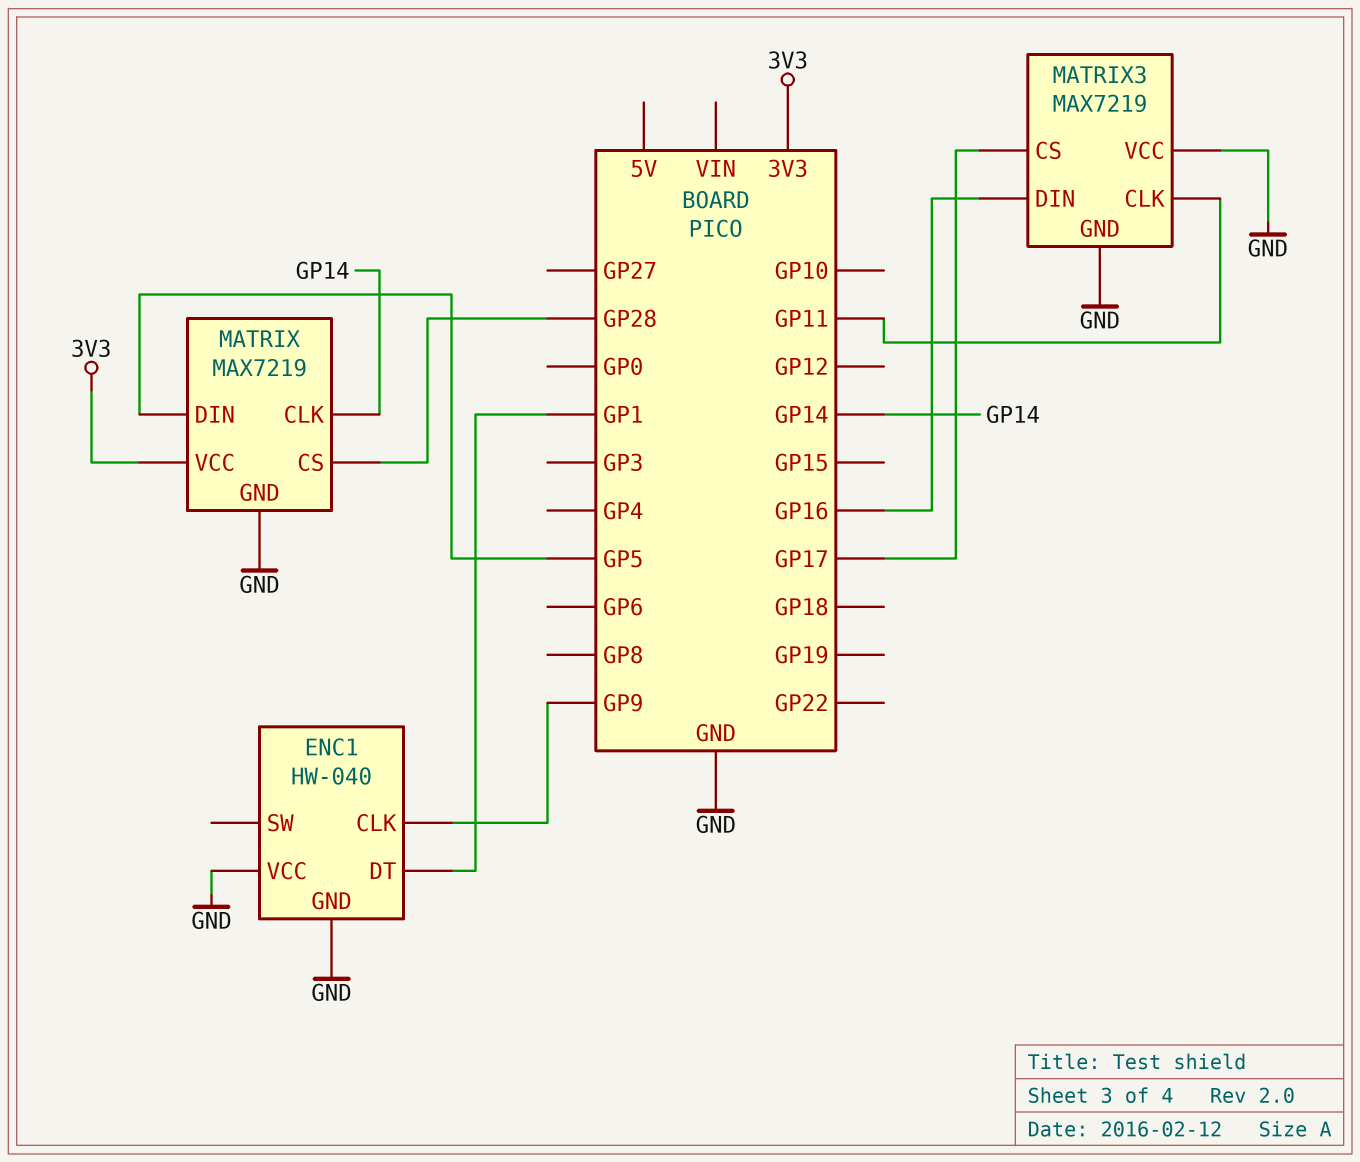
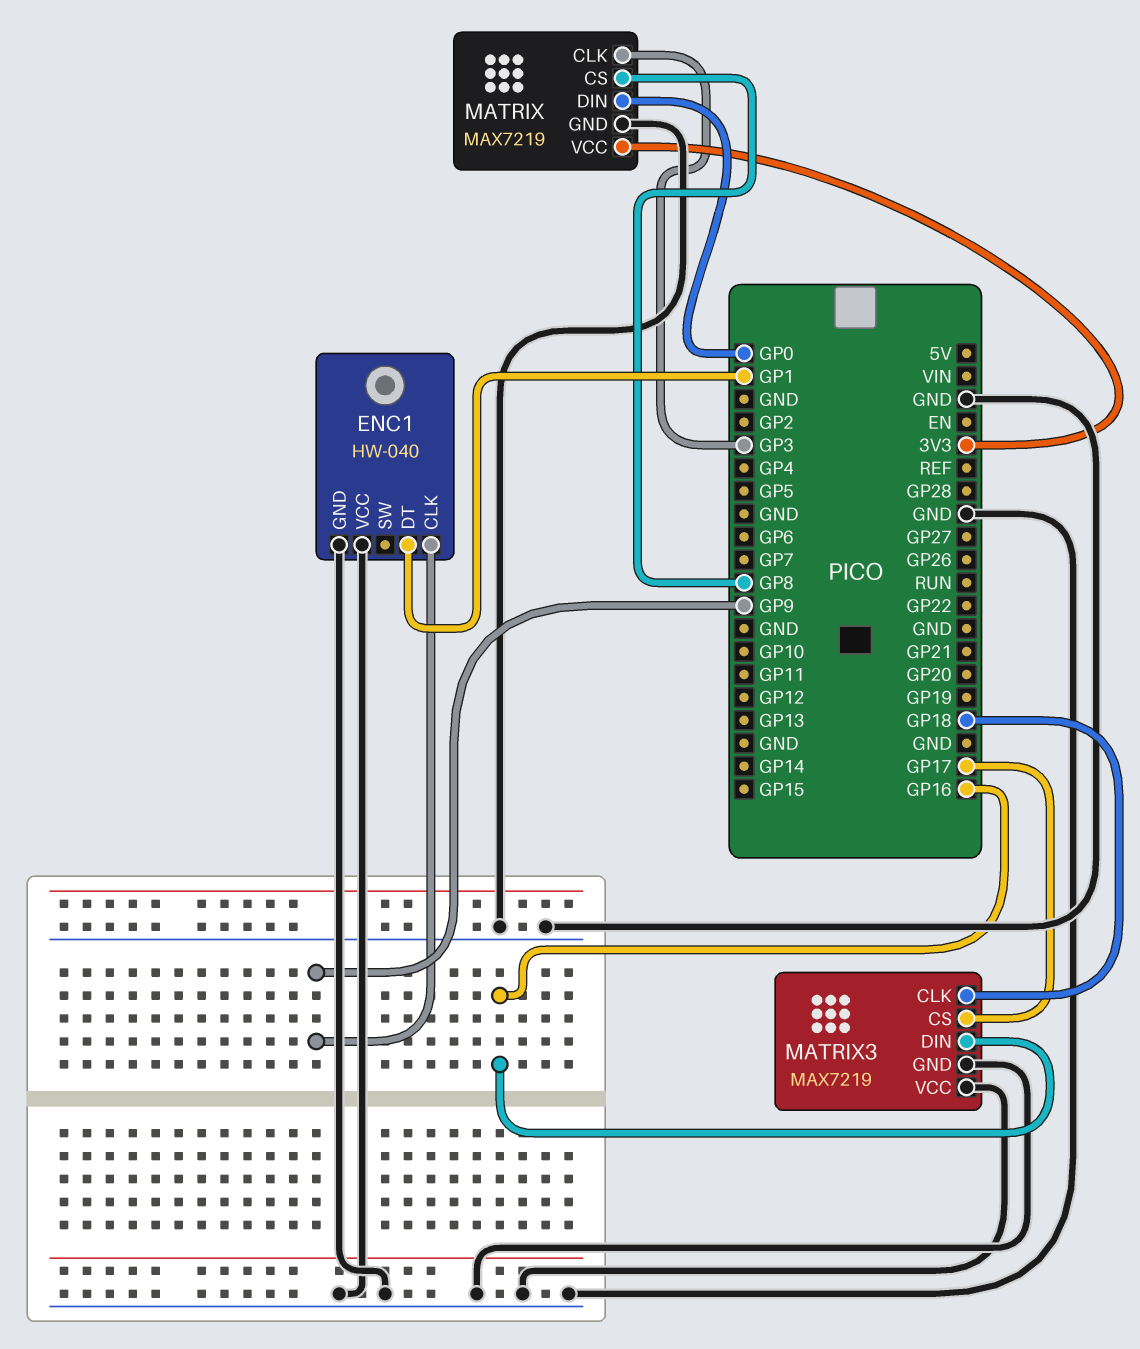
MATRIX pin CLK: GP14 -> GP3
MATRIX pin CS: GP28 -> GP8
MATRIX pin DIN: GP5 -> GP0
MATRIX3 pin CLK: GP11 -> GP18

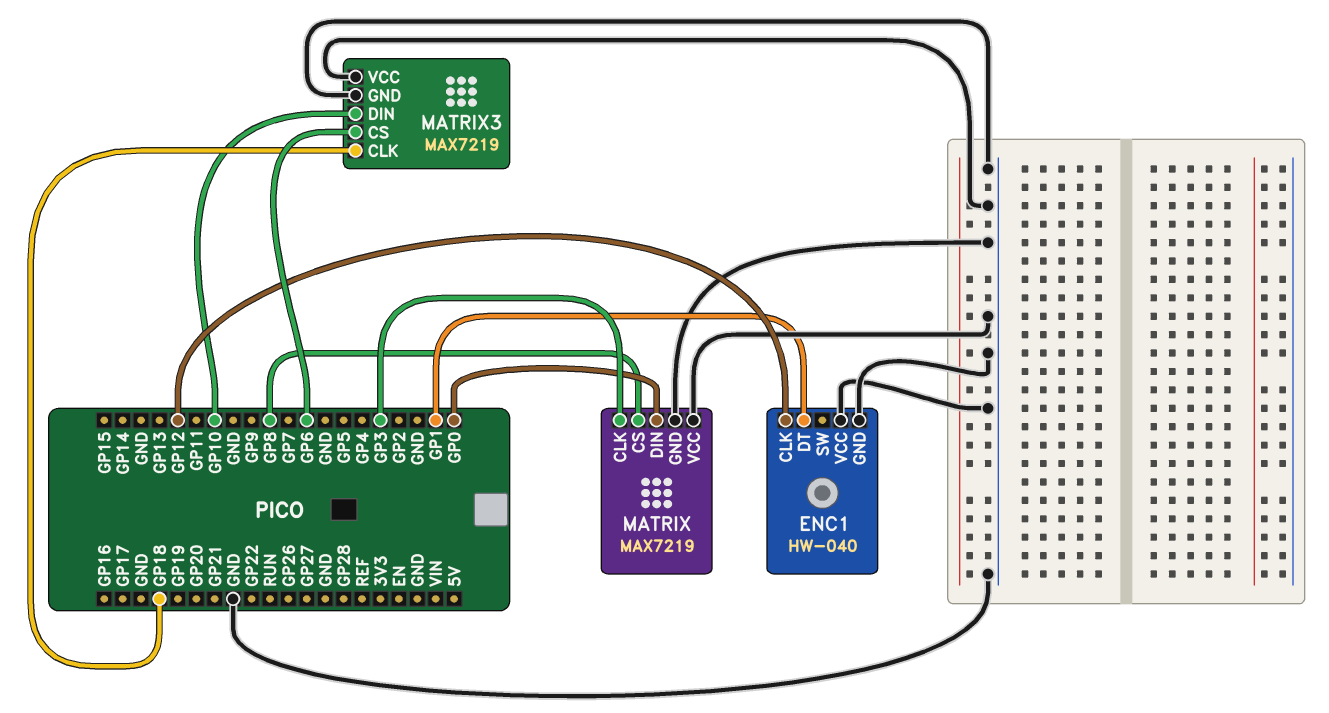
ENC1 pin CLK: GP9 -> GP12
MATRIX pin VCC: 3V3 -> GND
MATRIX3 pin CS: GP17 -> GP6
MATRIX3 pin DIN: GP16 -> GP10

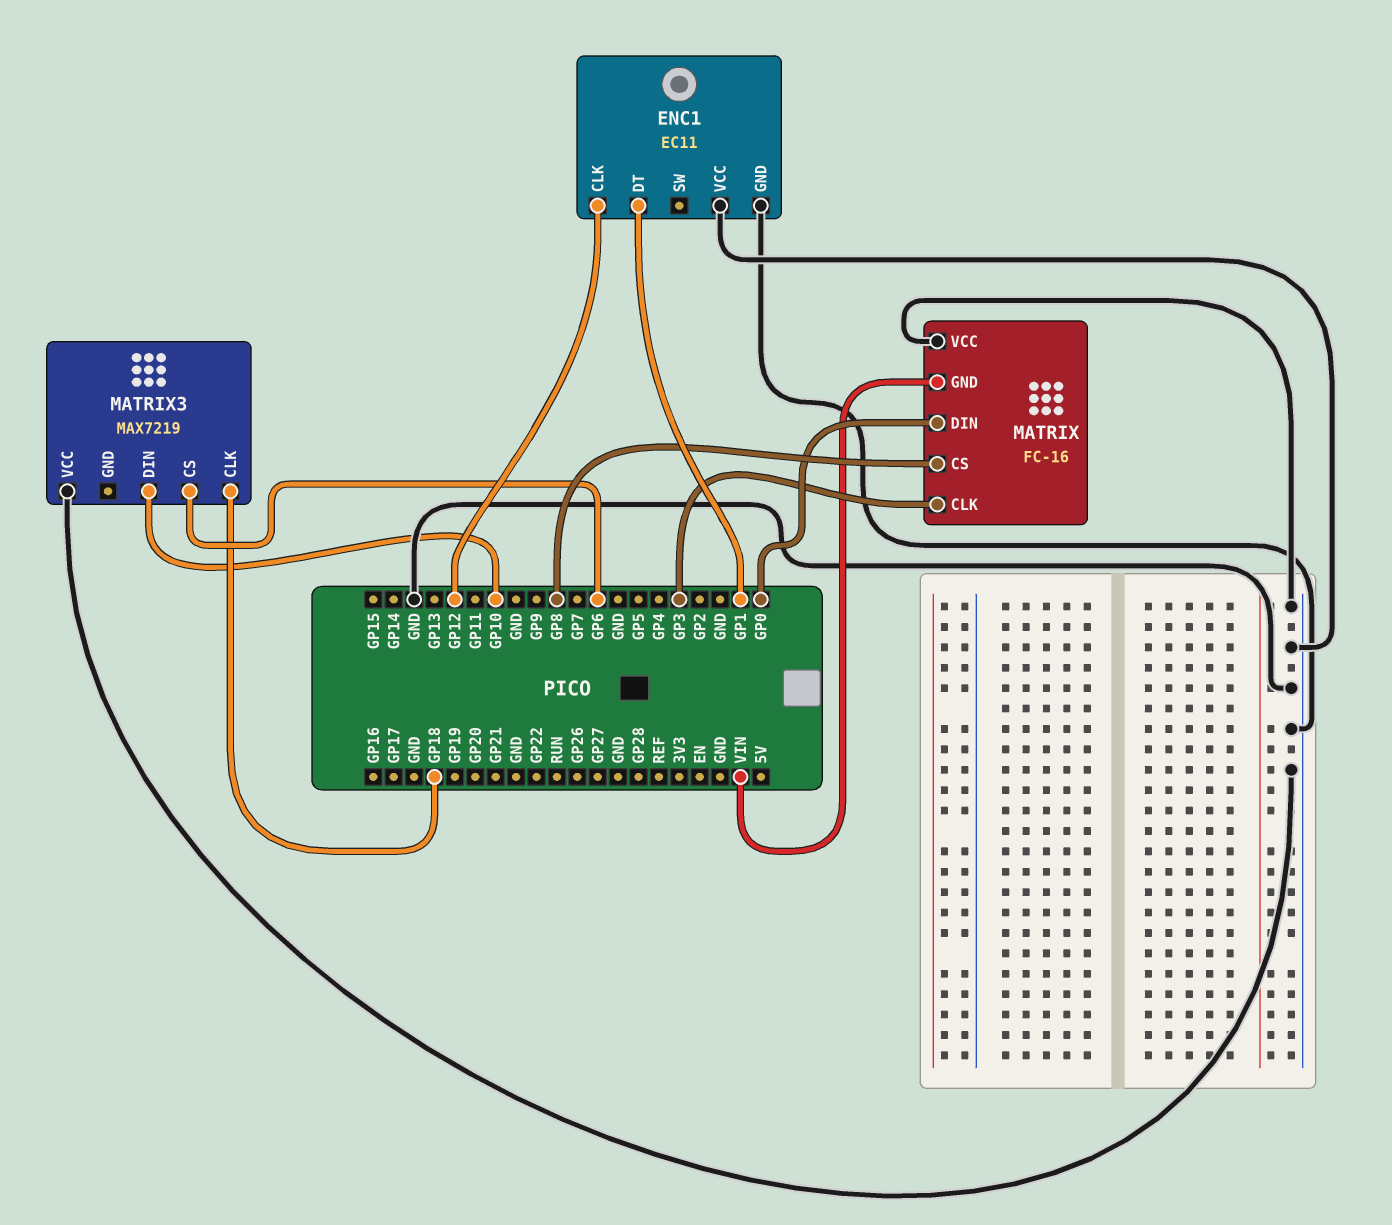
ENC1: HW-040 -> EC11
MATRIX: MAX7219 -> FC-16
MATRIX pin GND: GND -> VIN
MATRIX3 pin GND: GND -> none

